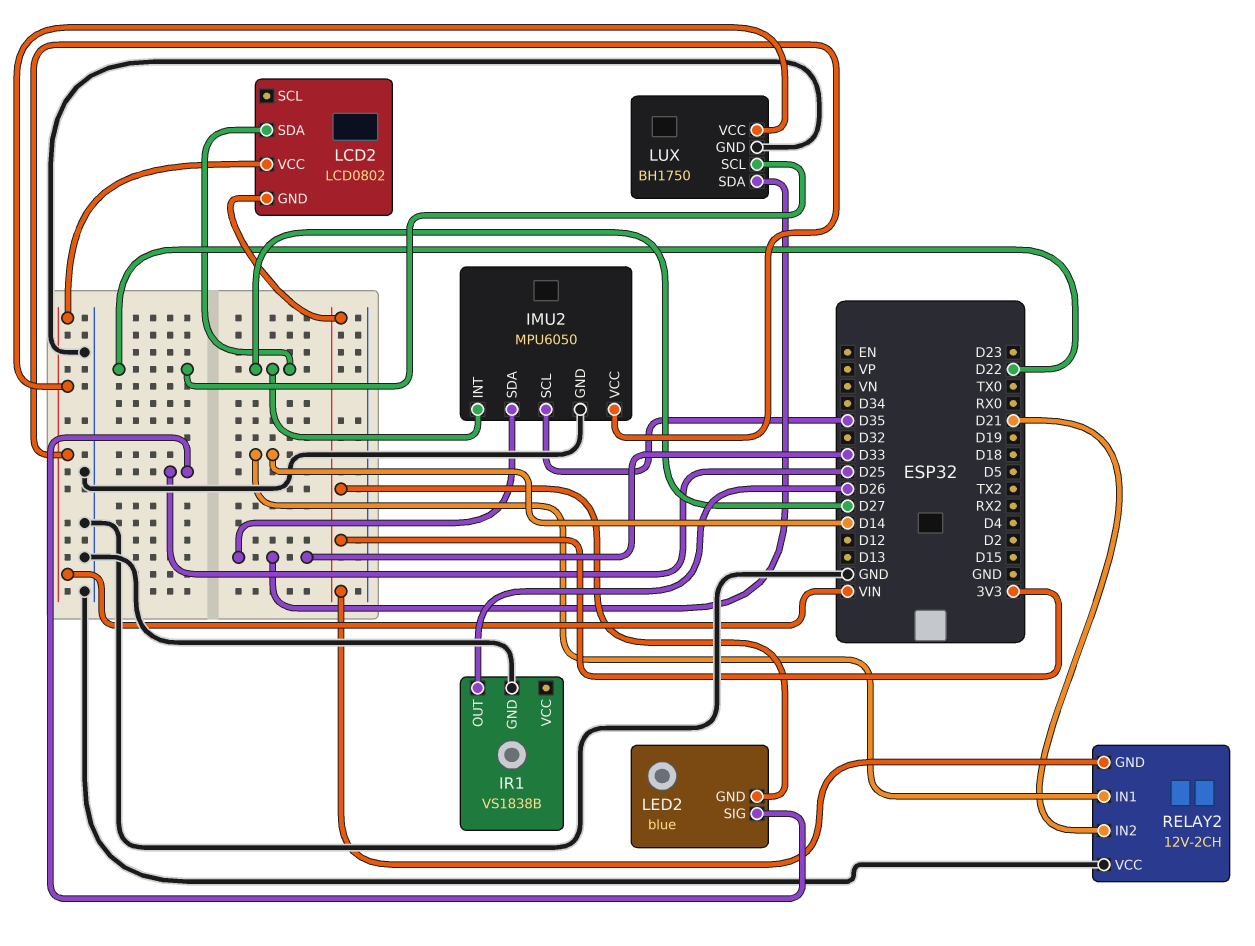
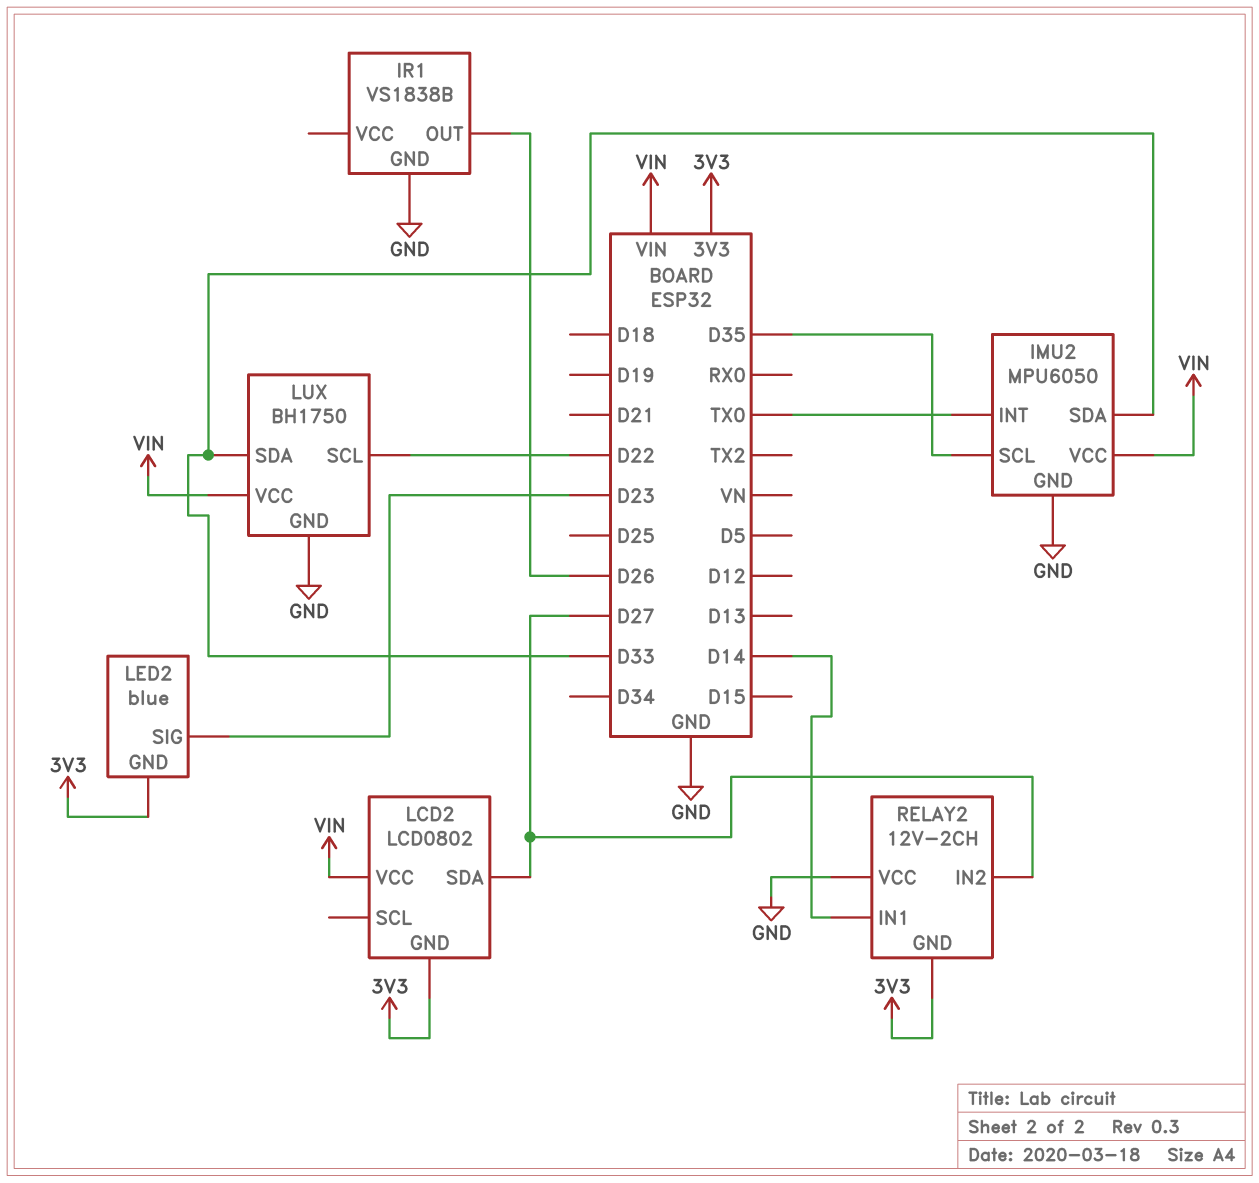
IMU2 pin INT: D27 -> TX0
LED2 pin SIG: D25 -> D23
RELAY2 pin IN2: D21 -> D27

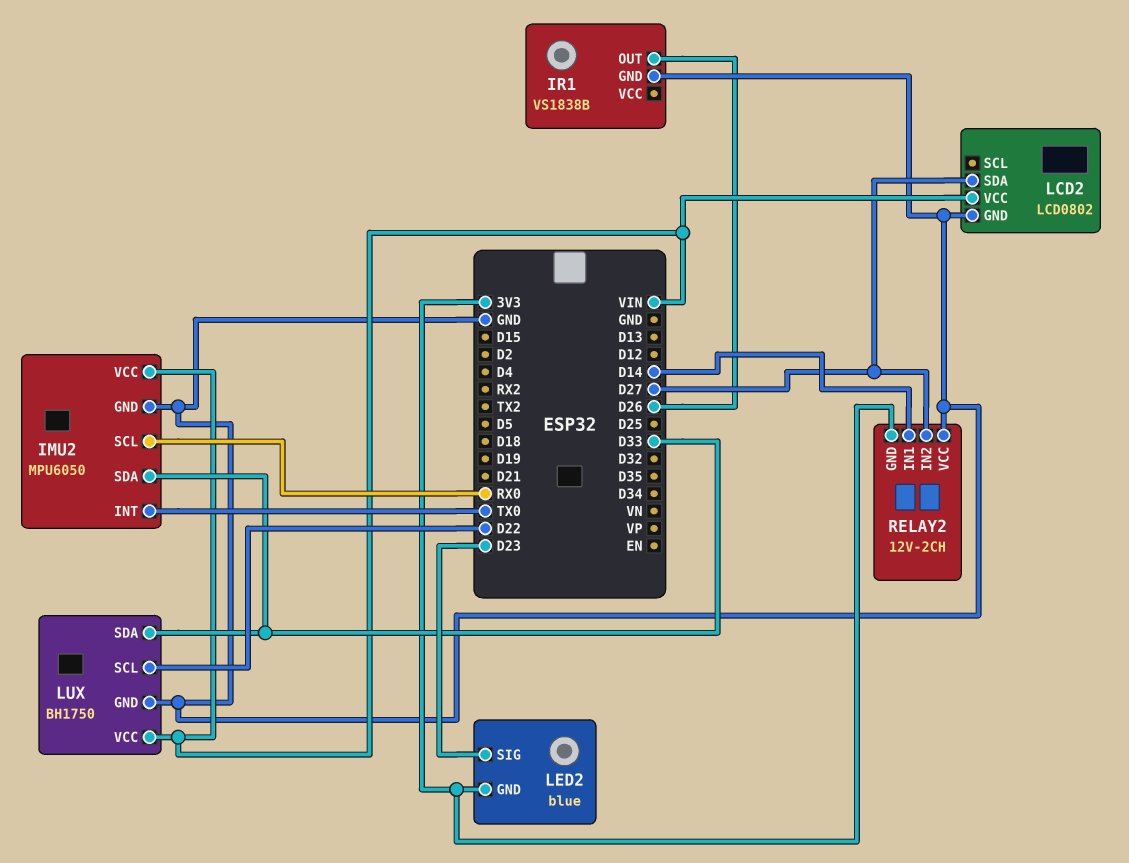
IMU2 pin SCL: D35 -> RX0
LCD2 pin GND: 3V3 -> GND

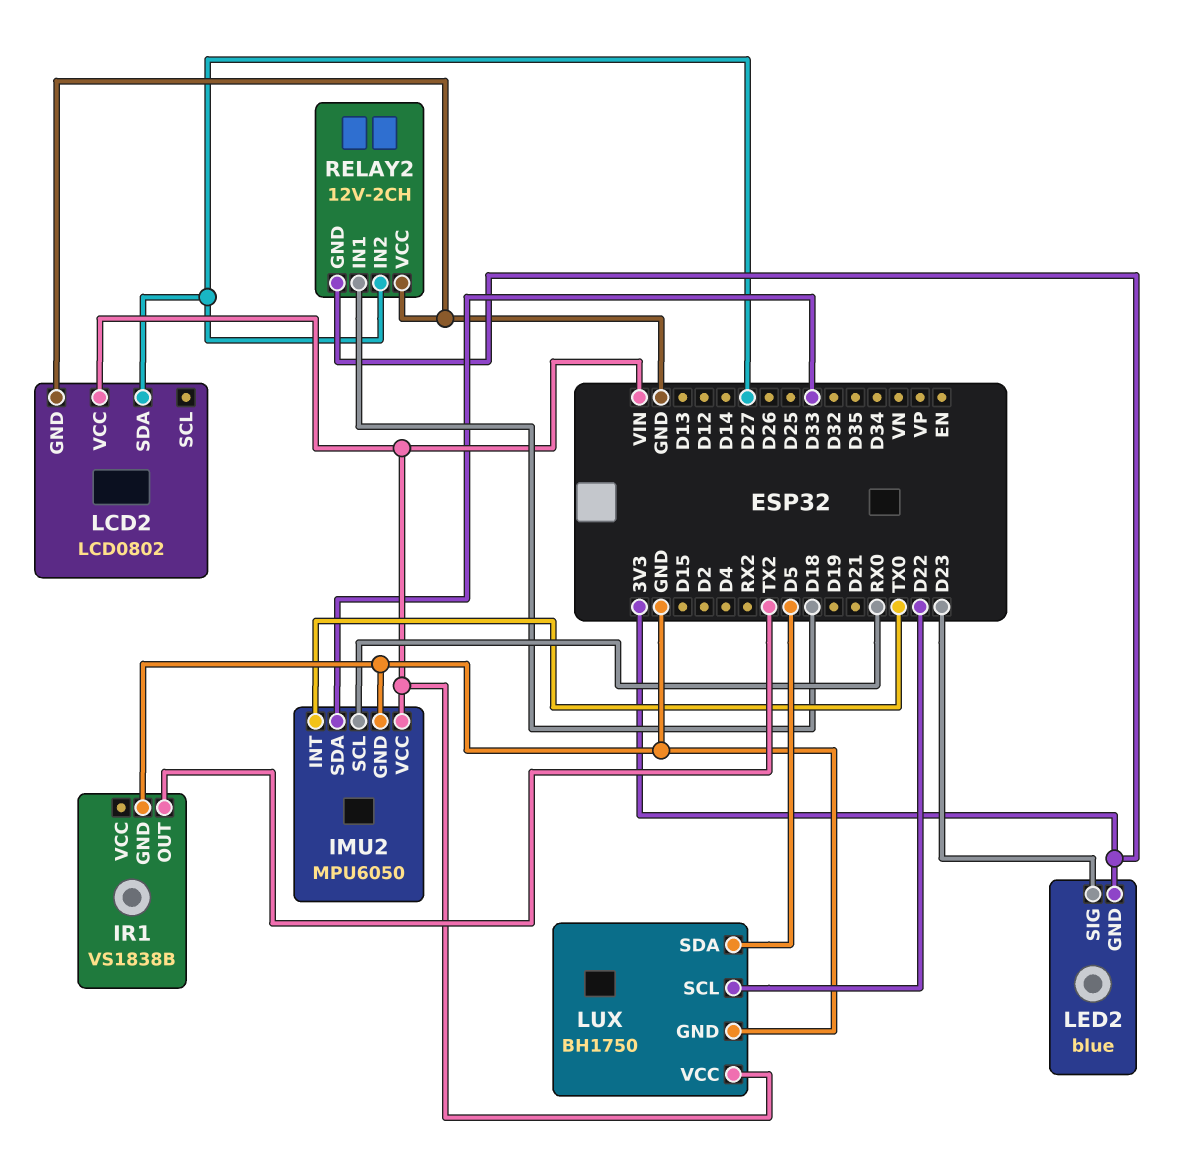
IR1 pin OUT: D26 -> TX2
LUX pin SDA: D33 -> D5
RELAY2 pin IN1: D14 -> D18

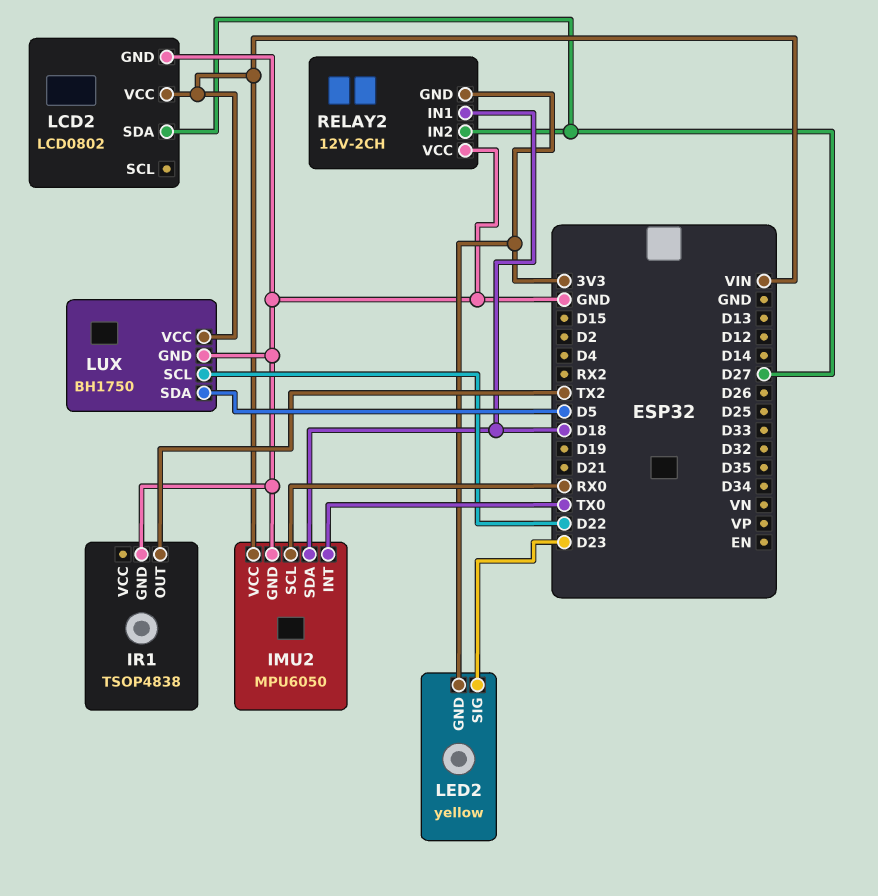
IMU2 pin SDA: D33 -> D18
IR1: VS1838B -> TSOP4838
LED2: blue -> yellow

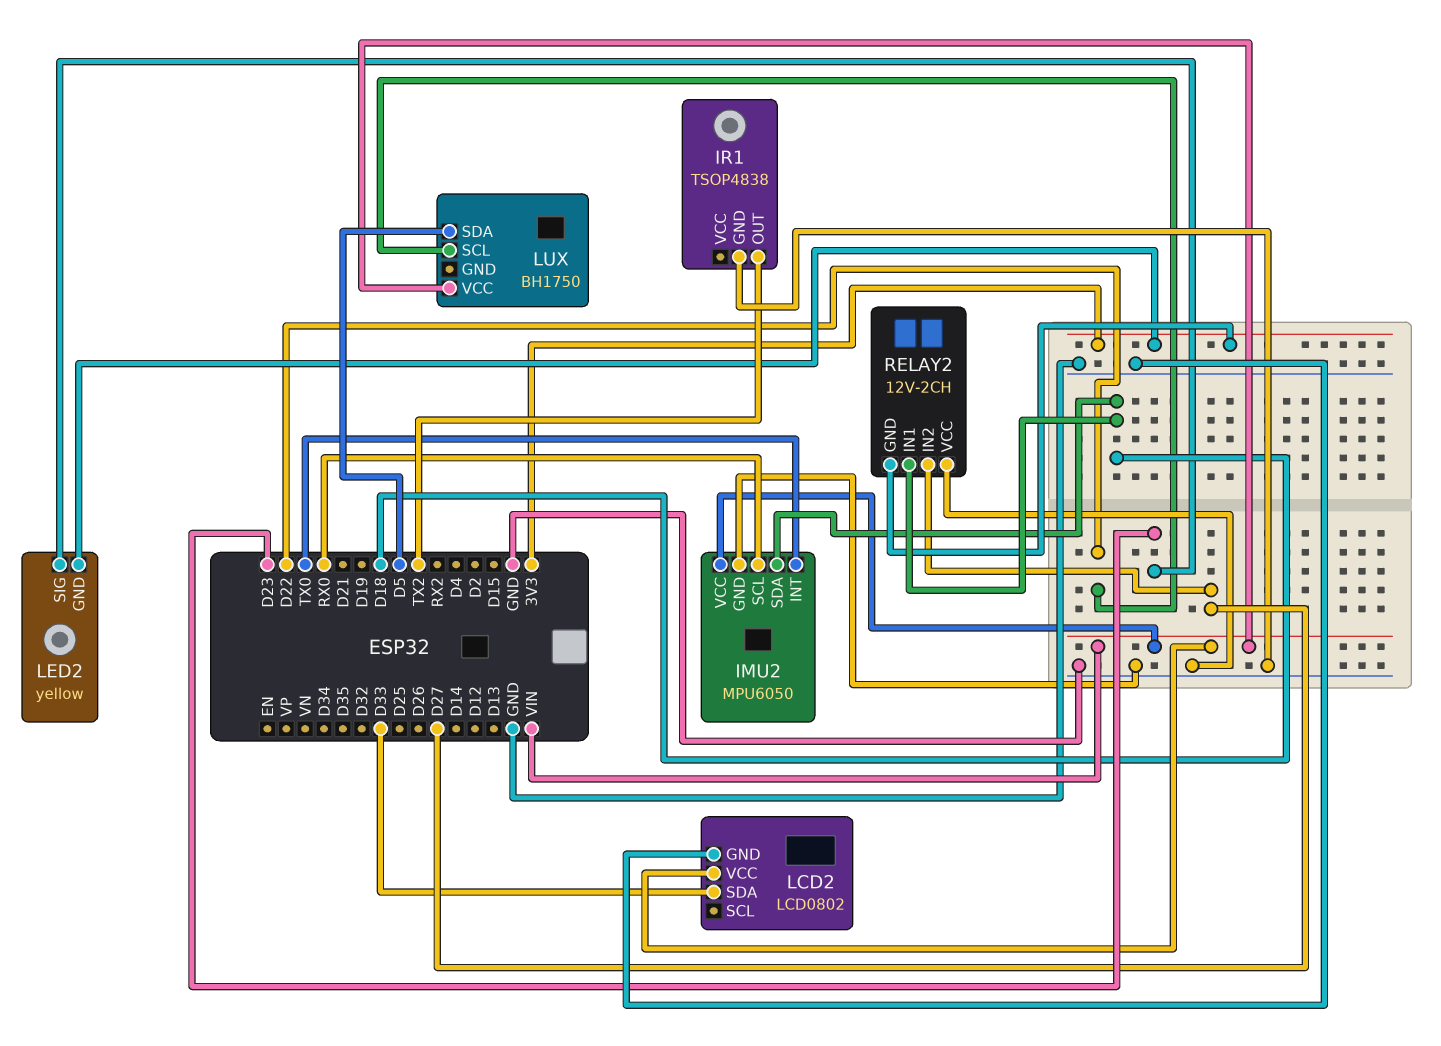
LCD2 pin SDA: D27 -> D33
LUX pin GND: GND -> none

